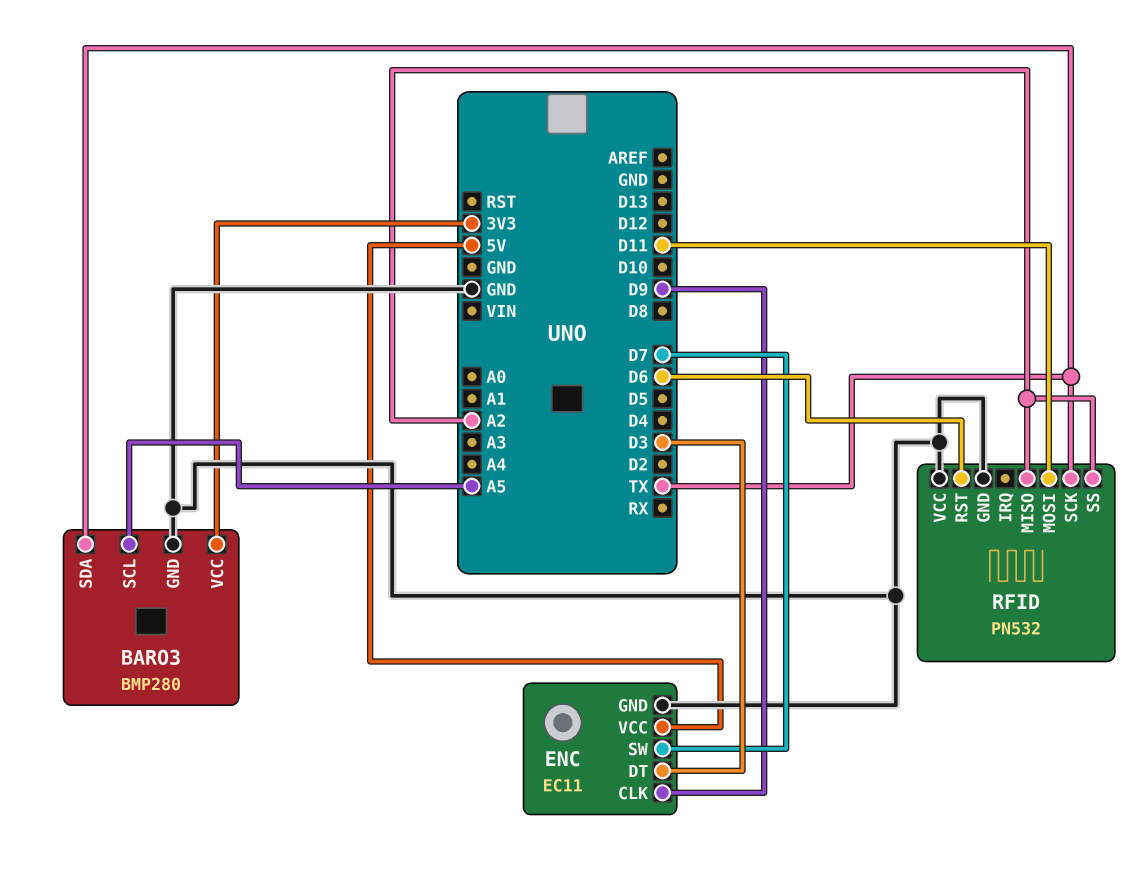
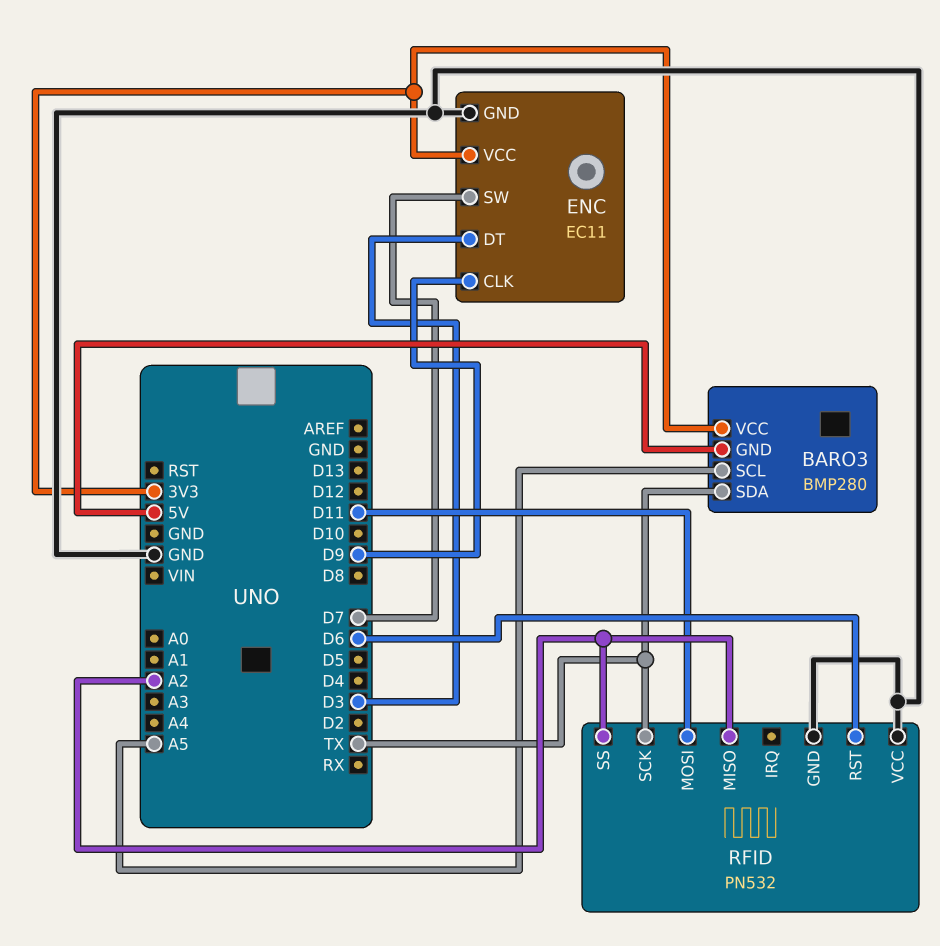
BARO3 pin GND: GND -> 5V
ENC pin VCC: 5V -> 3V3

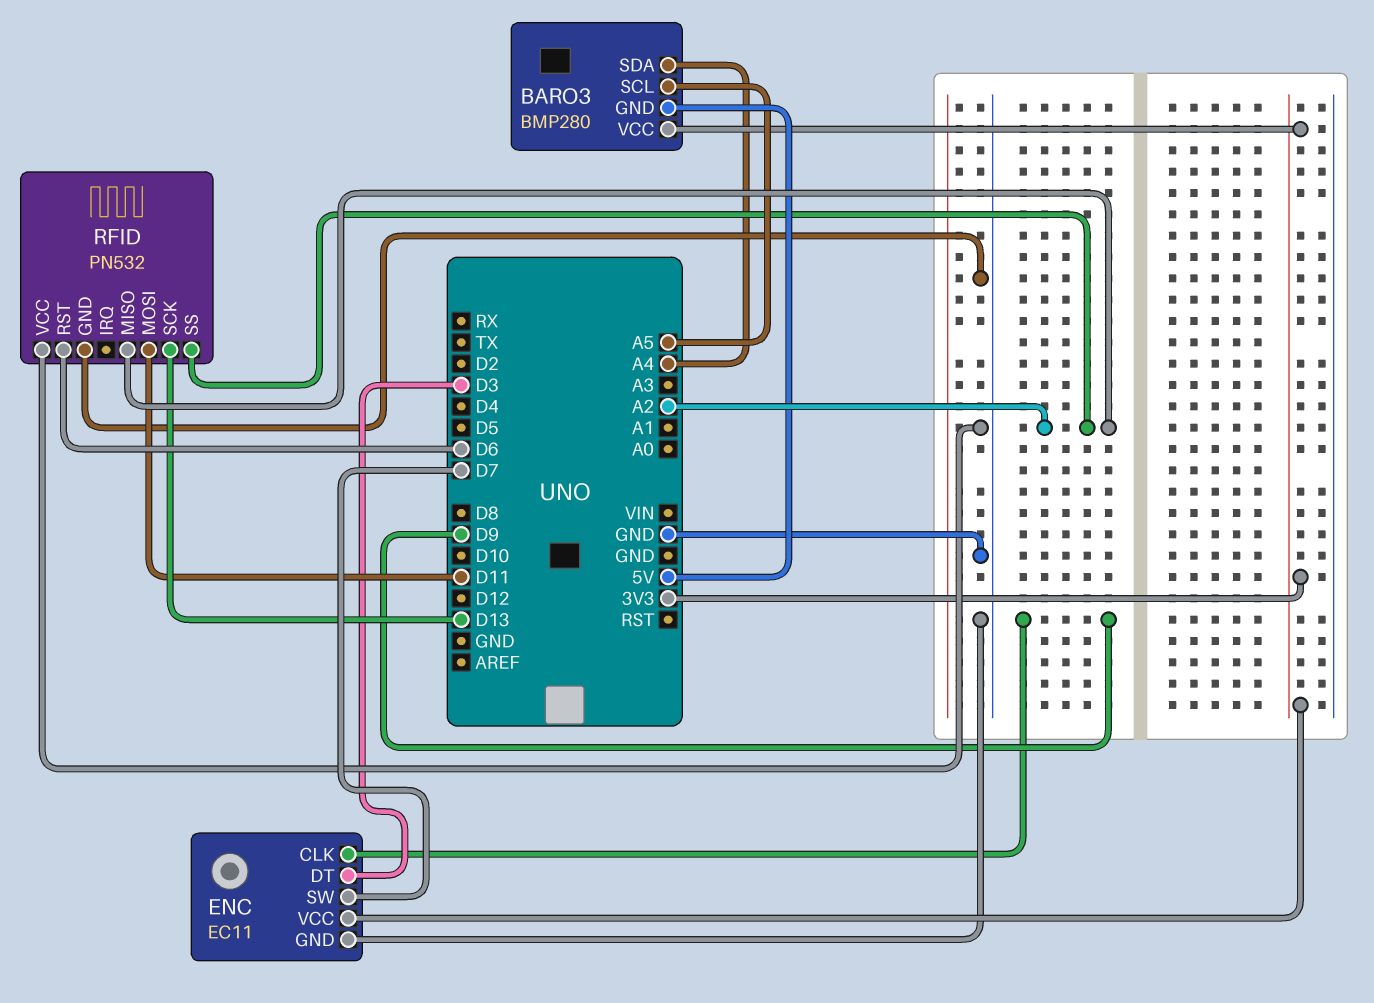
BARO3 pin SDA: TX -> A4
RFID pin SCK: TX -> D13

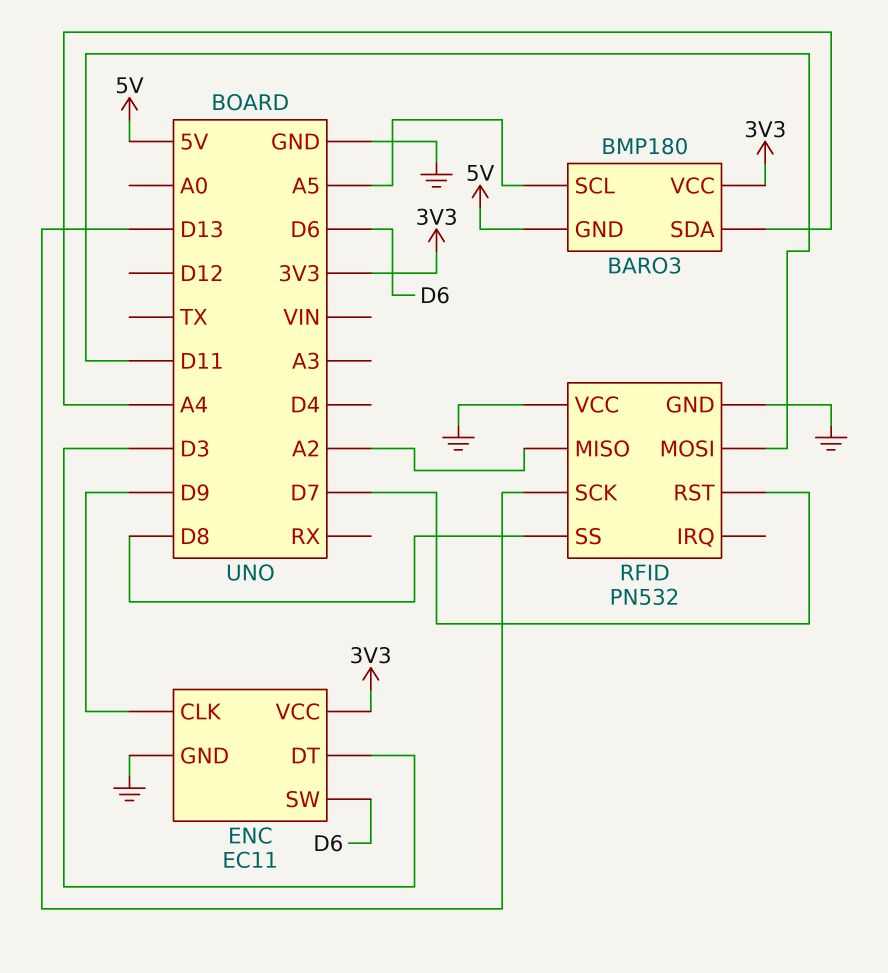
BARO3: BMP280 -> BMP180
ENC pin SW: D7 -> D6
RFID pin RST: D6 -> D7
RFID pin SS: A2 -> D8

